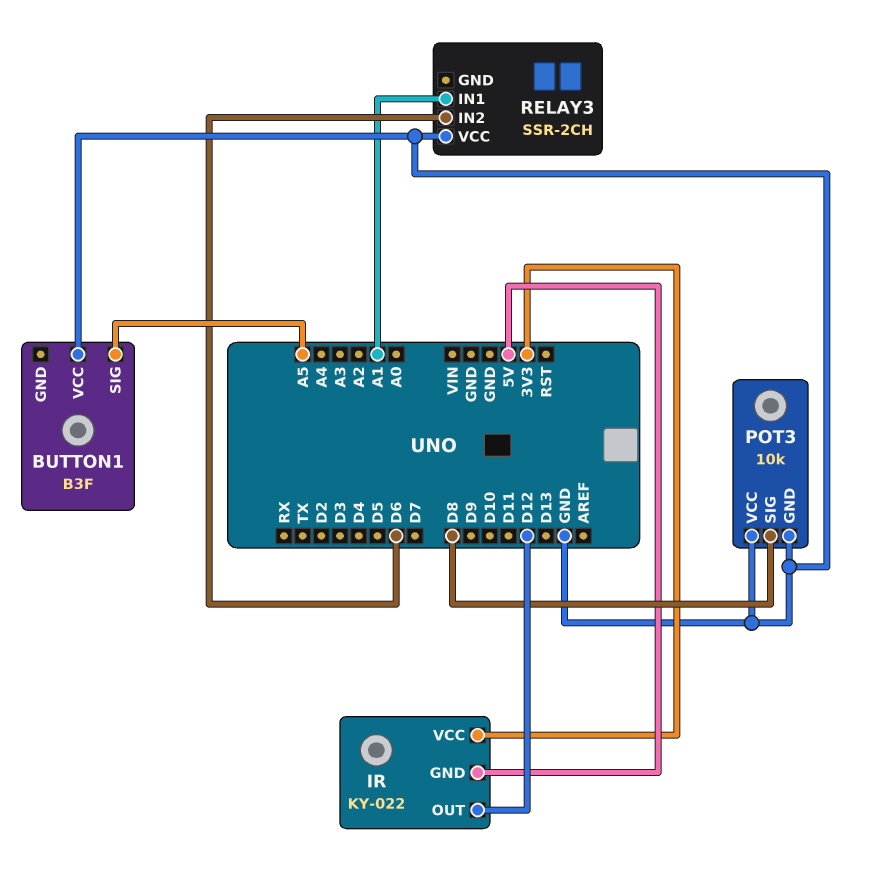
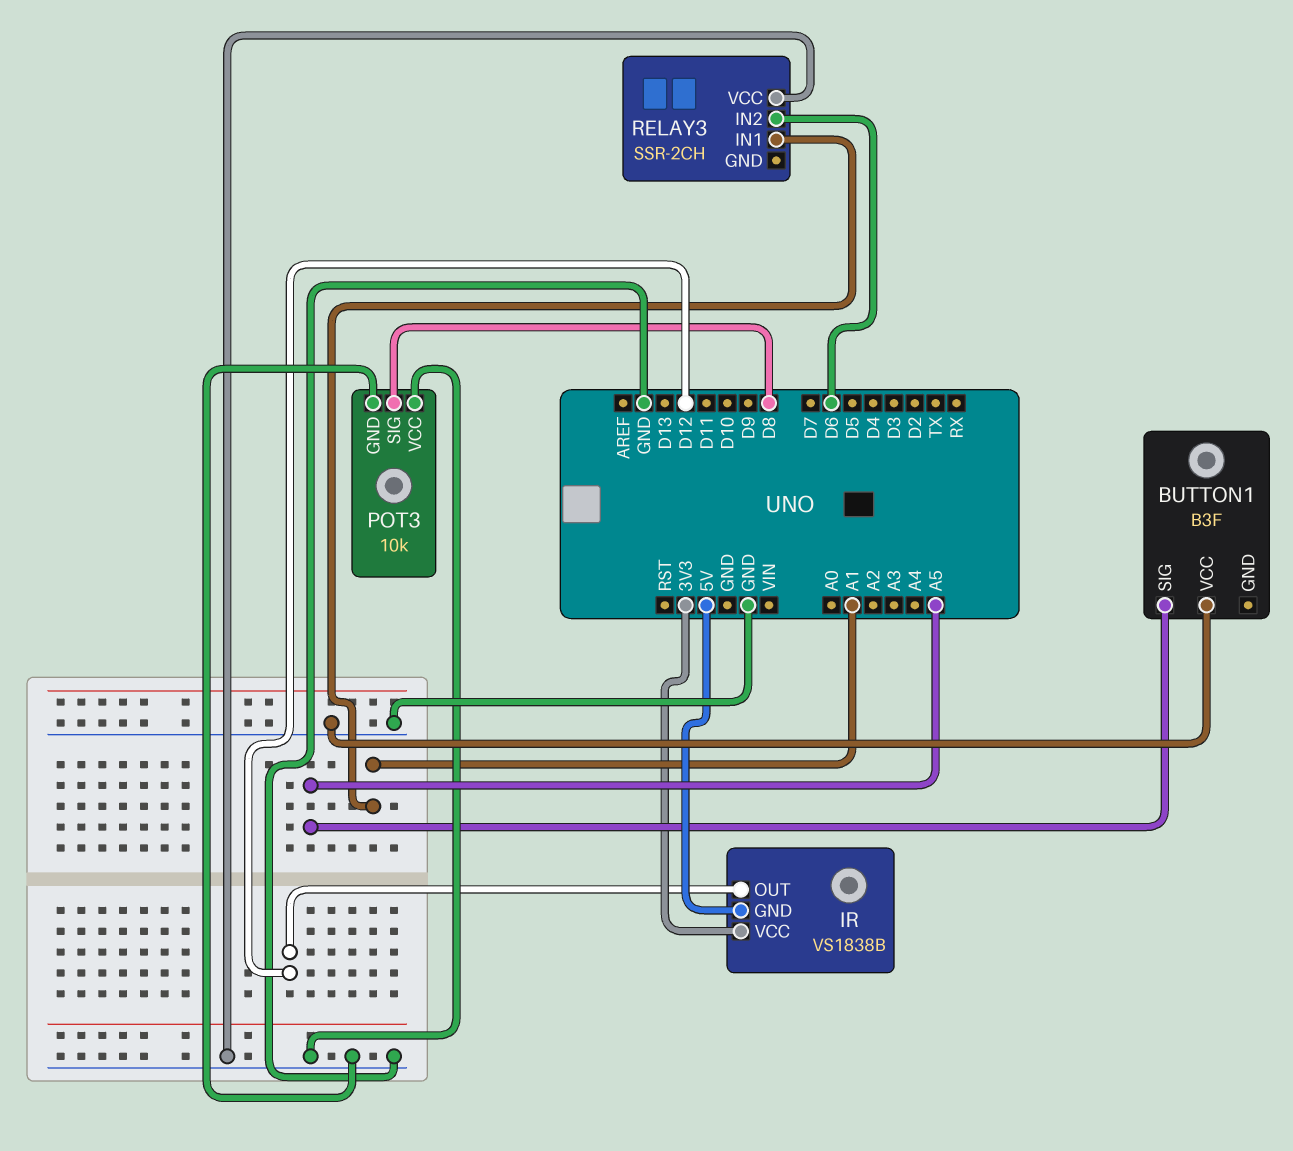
IR: KY-022 -> VS1838B

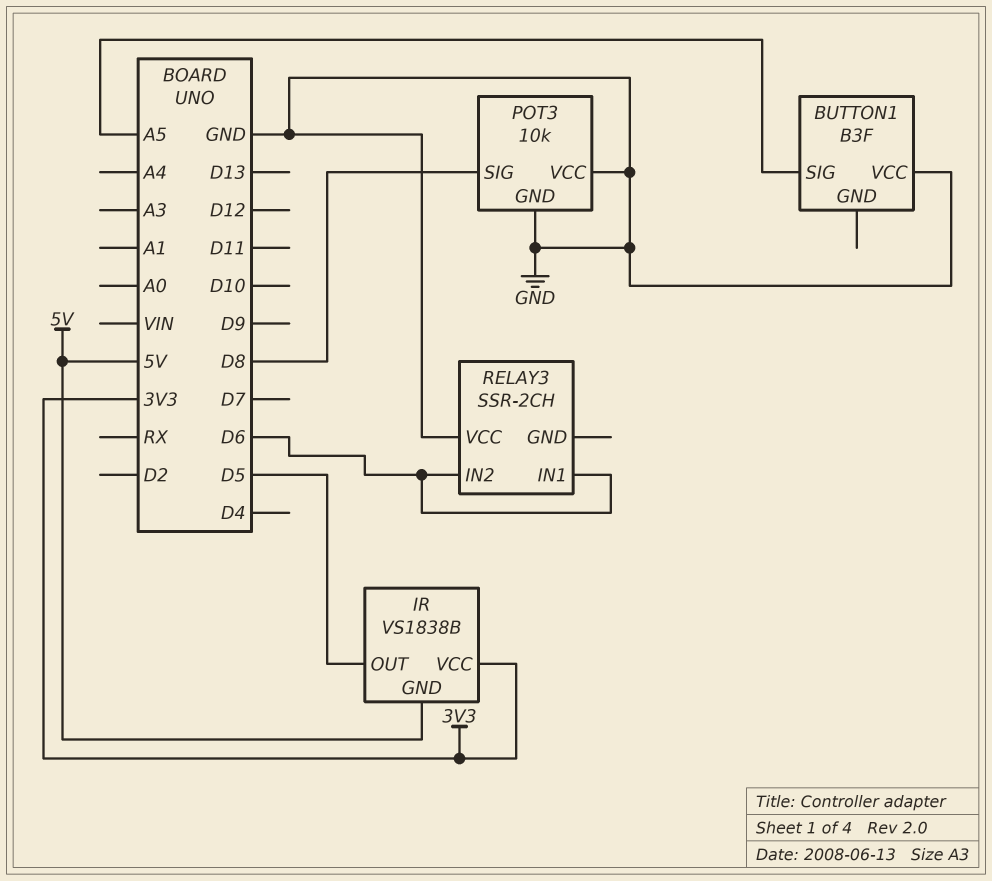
IR pin OUT: D12 -> D5
RELAY3 pin IN1: A1 -> D6

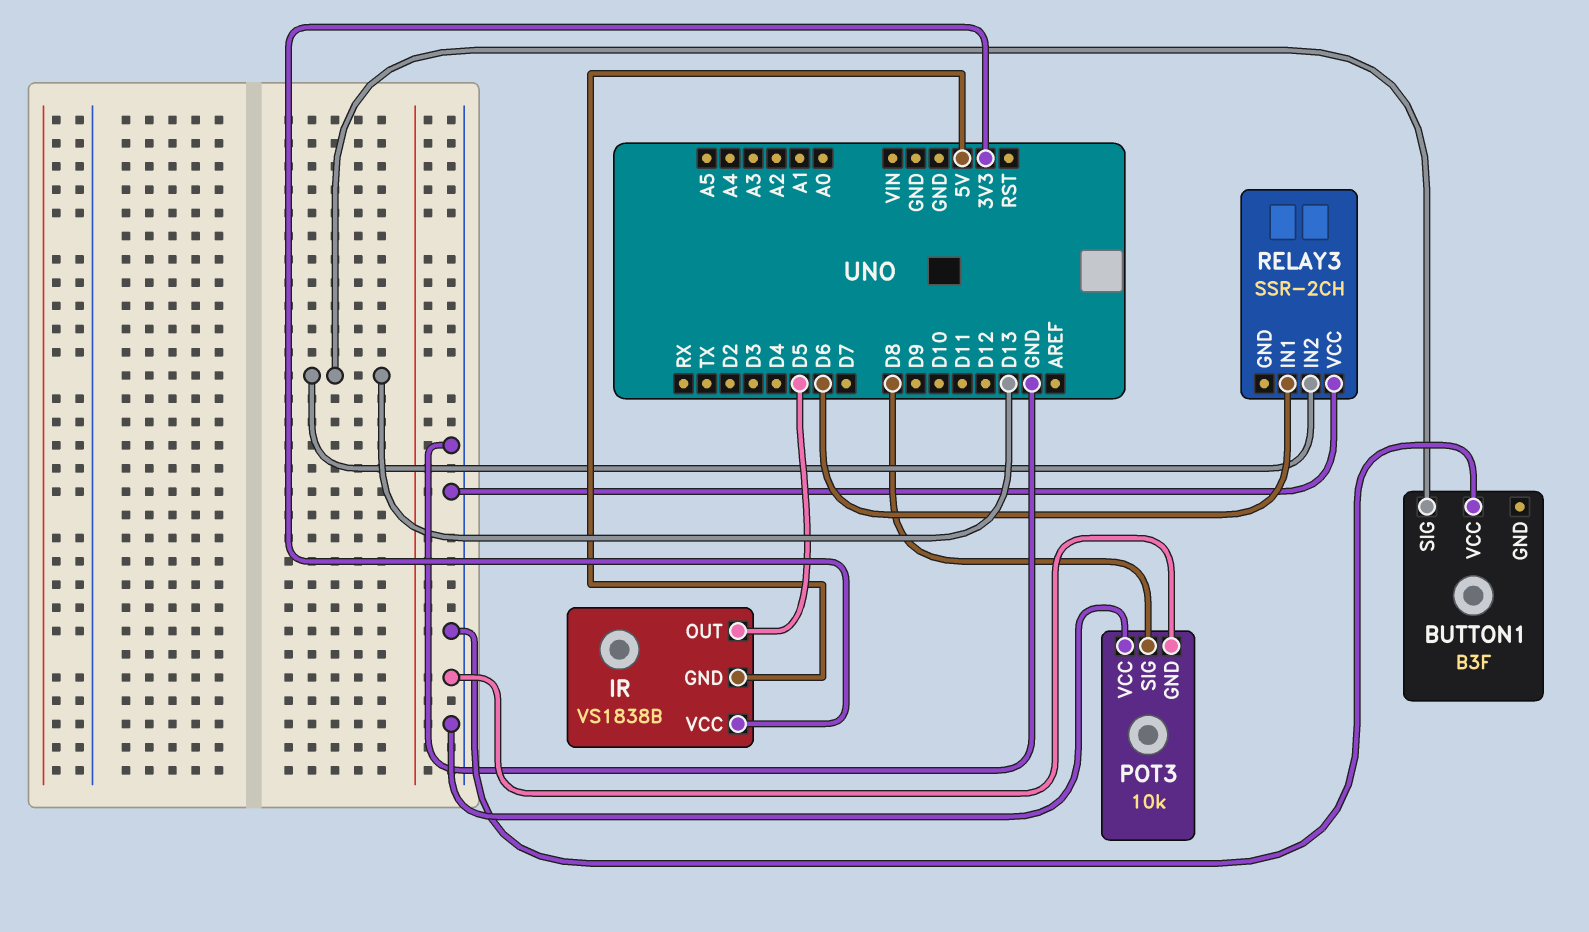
BUTTON1 pin SIG: A5 -> D13
RELAY3 pin IN2: D6 -> D13

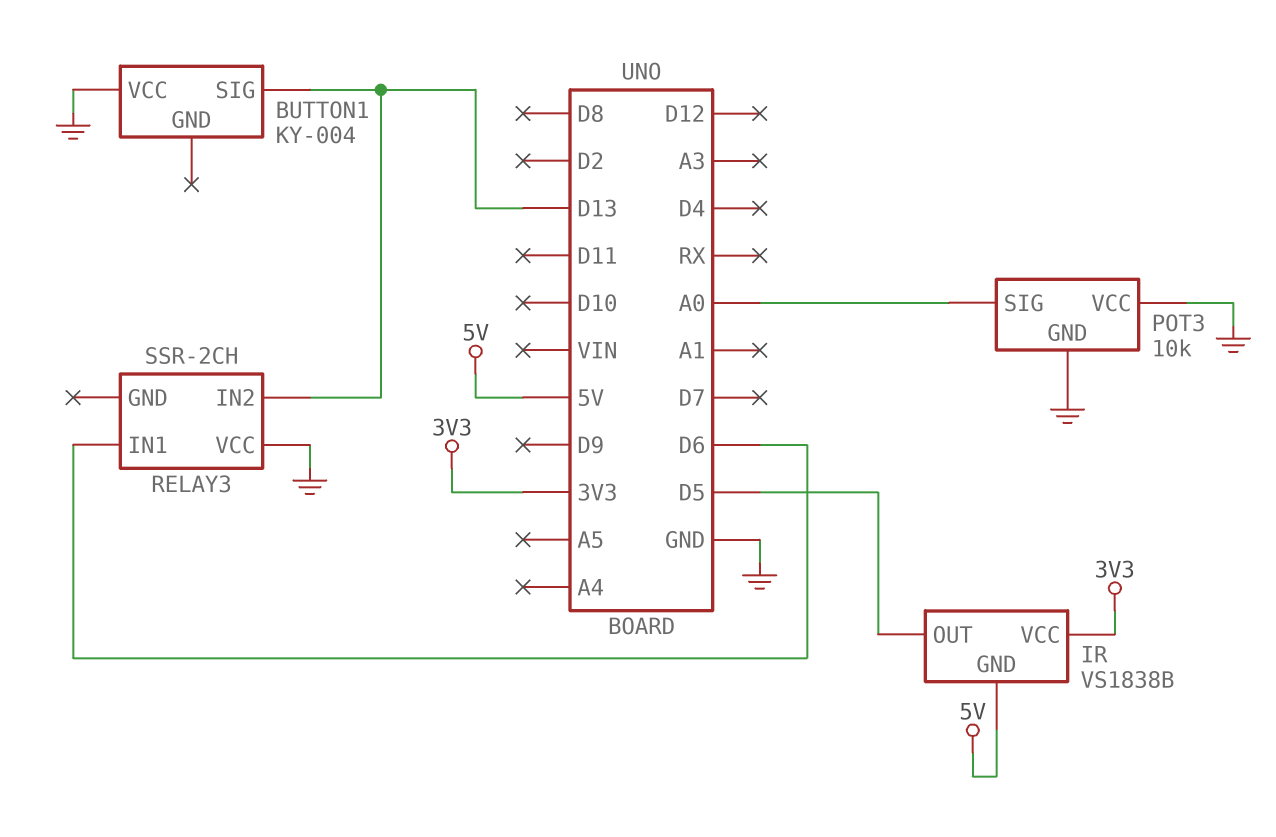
BUTTON1: B3F -> KY-004
POT3 pin SIG: D8 -> A0

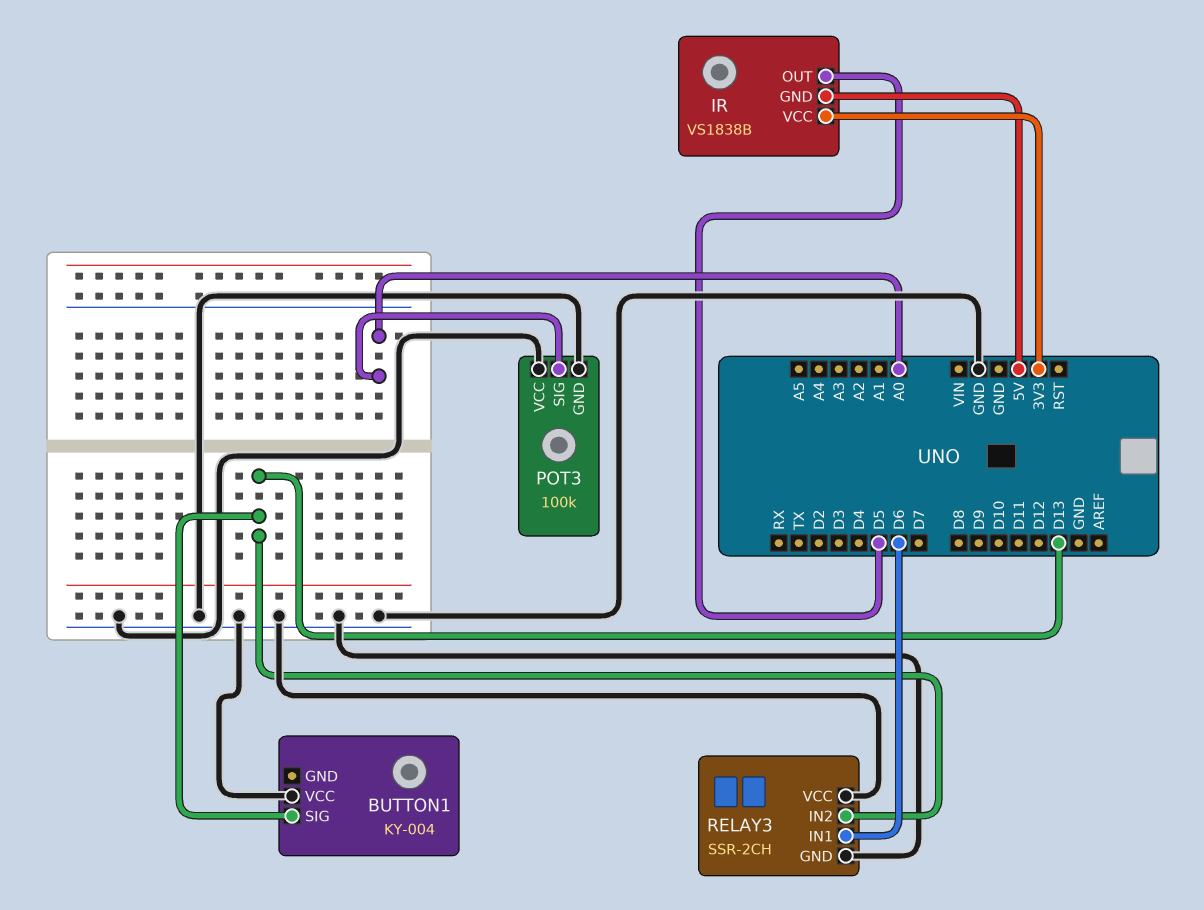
POT3: 10k -> 100k
RELAY3 pin GND: none -> GND

